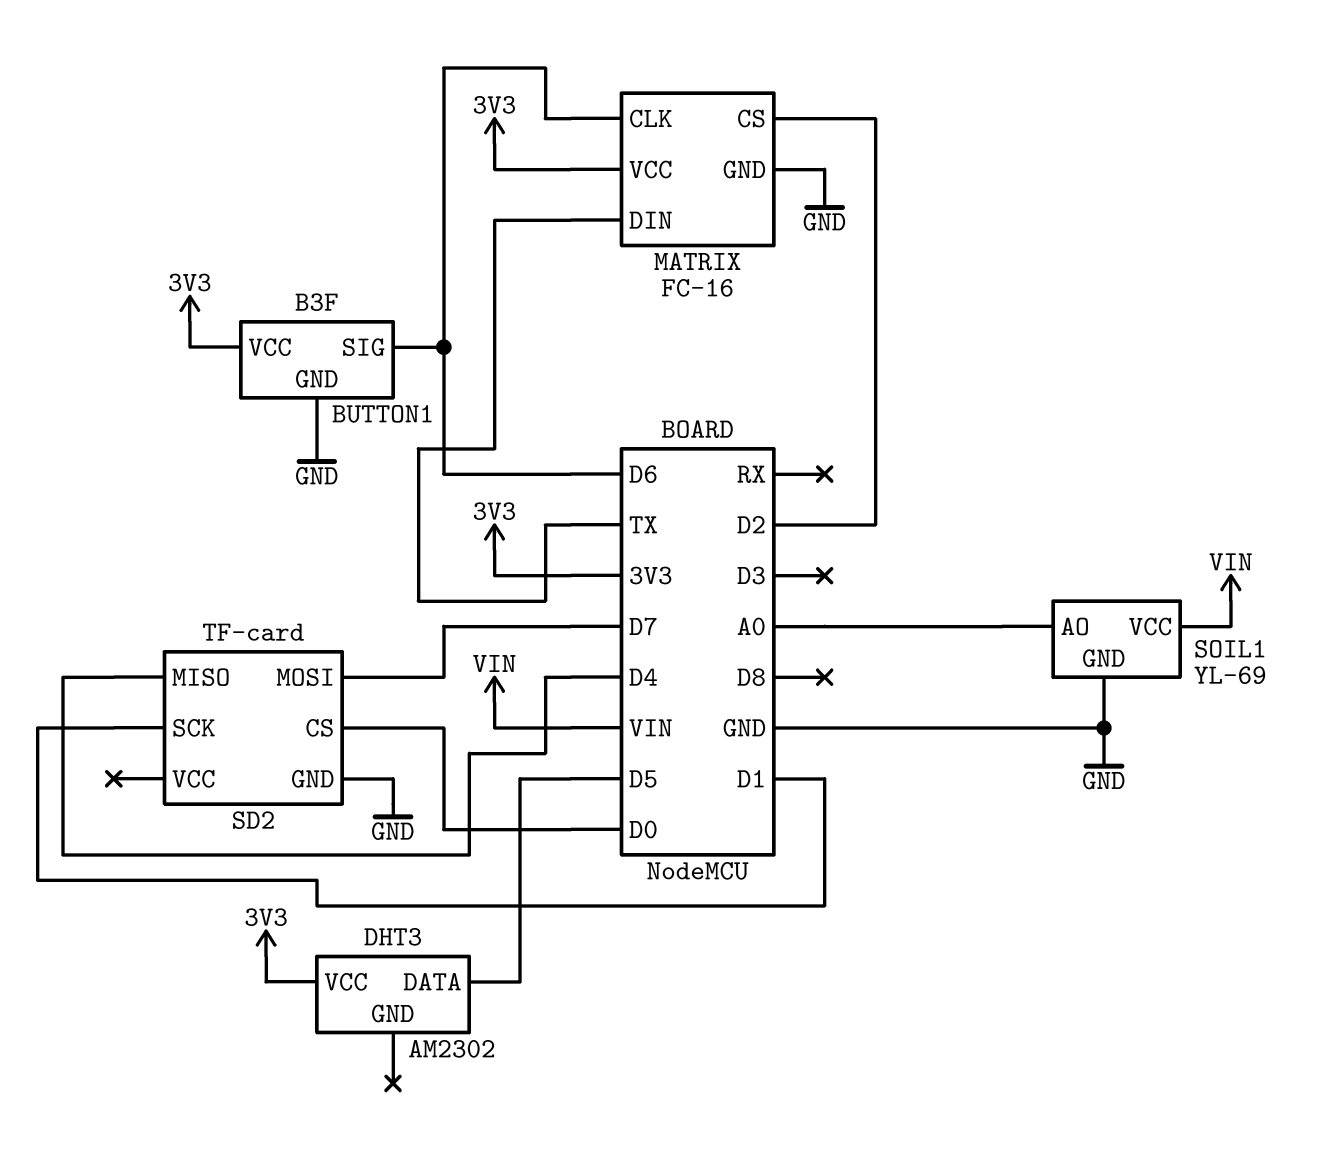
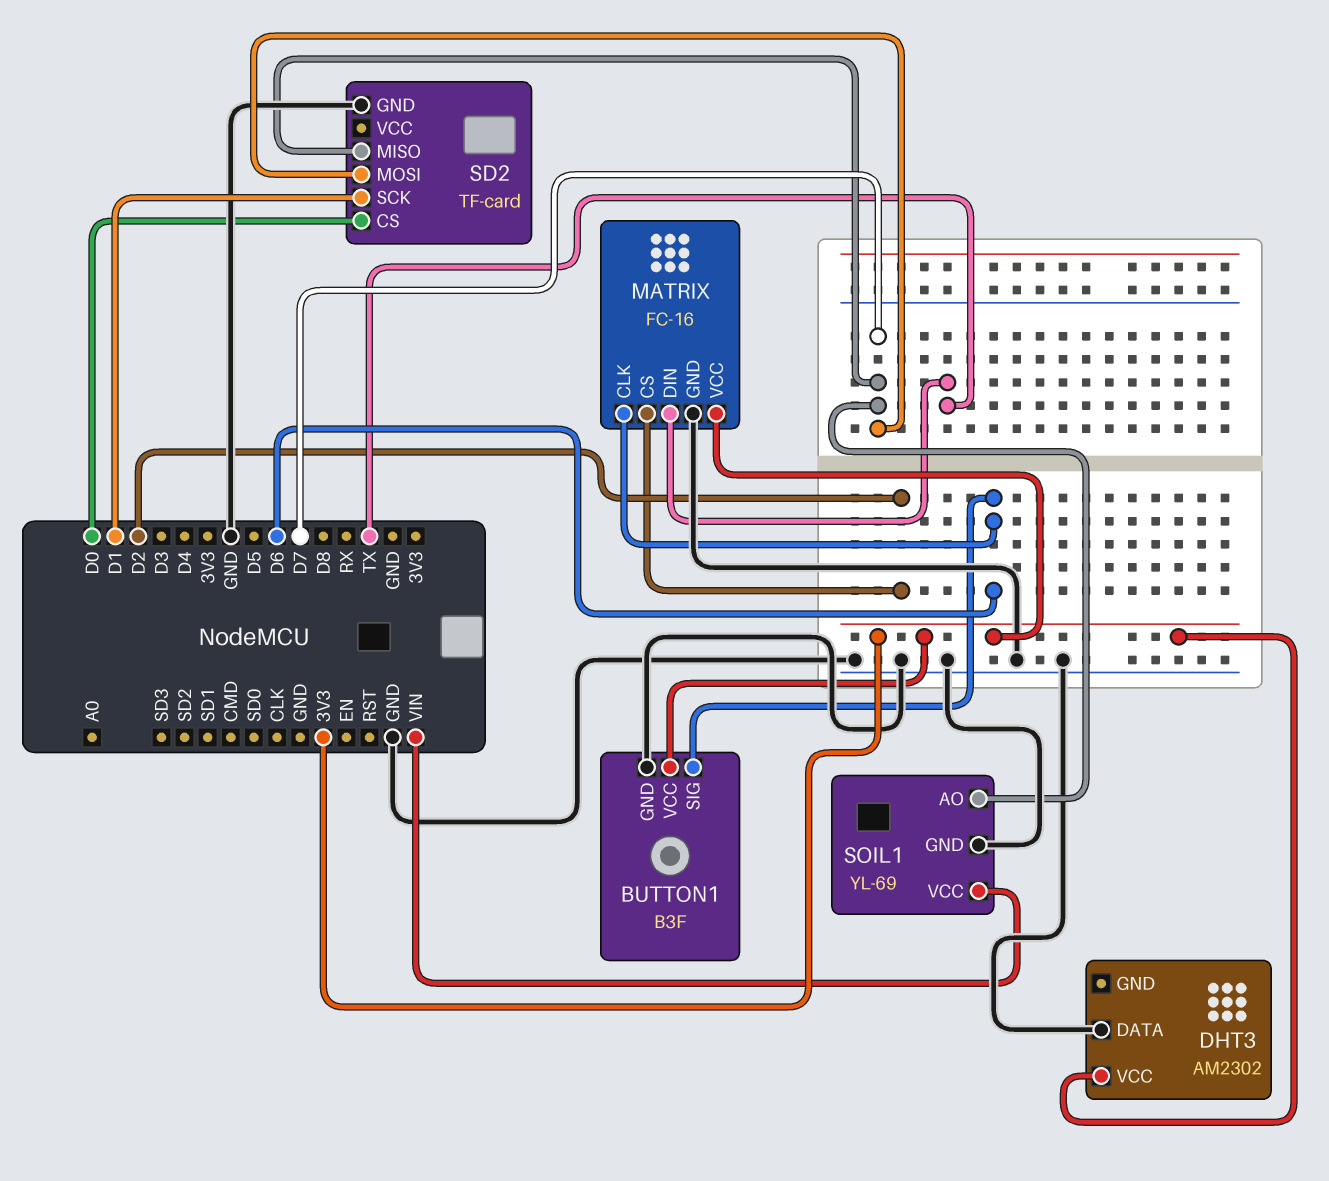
DHT3 pin DATA: D5 -> GND
SD2 pin MISO: D4 -> D7
SOIL1 pin AO: A0 -> D7

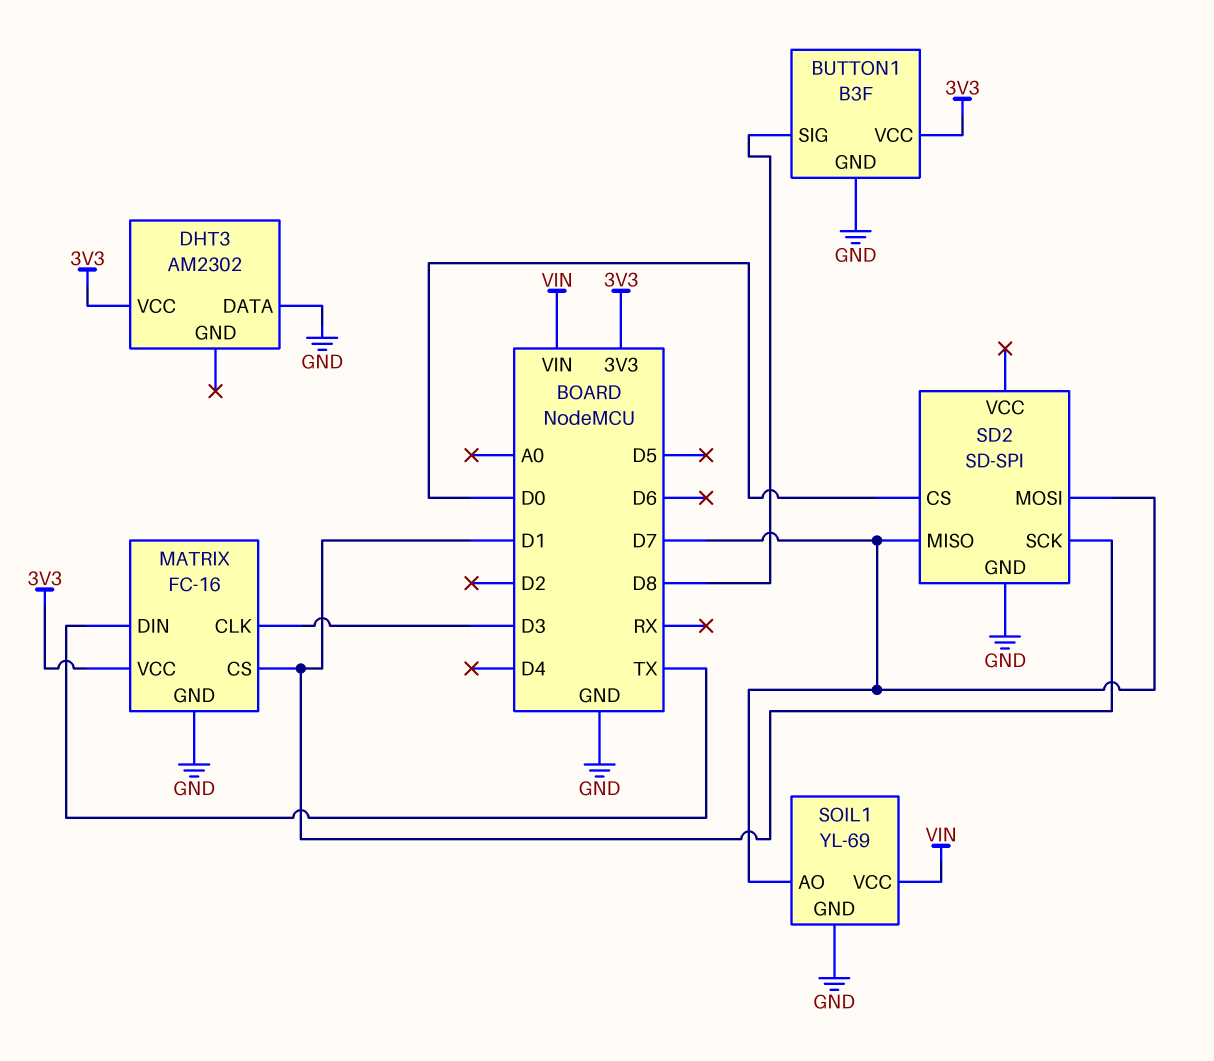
BUTTON1 pin SIG: D6 -> D8
MATRIX pin CLK: D6 -> D3
MATRIX pin CS: D2 -> D1
SD2: TF-card -> SD-SPI

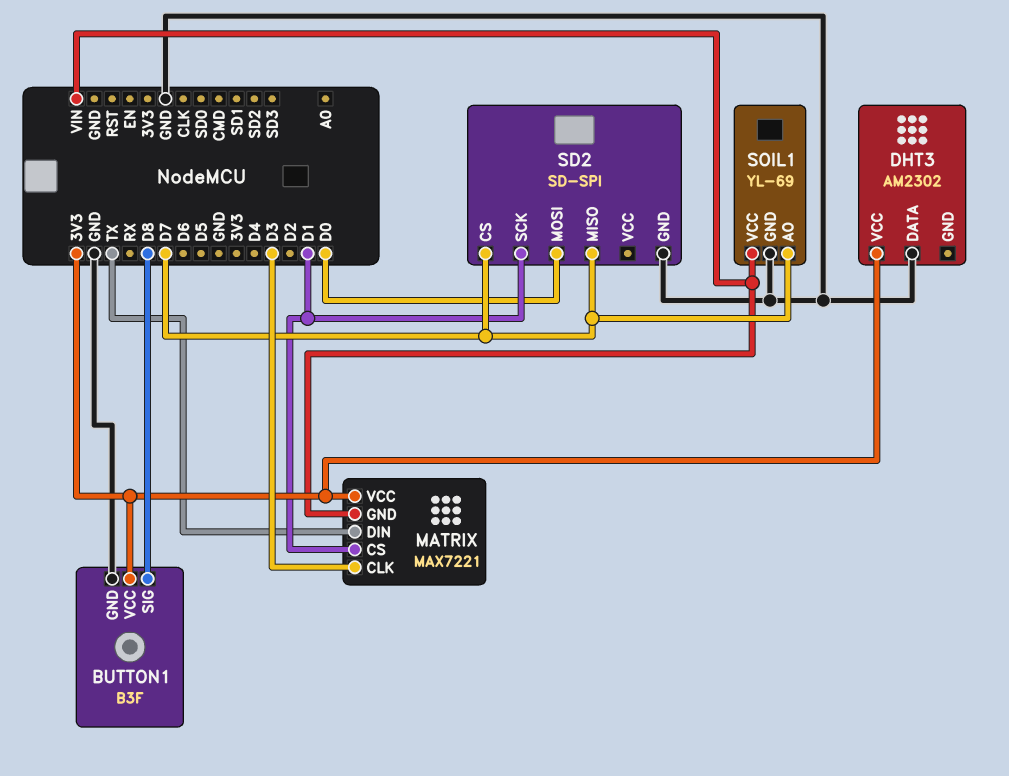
MATRIX: FC-16 -> MAX7221
MATRIX pin GND: GND -> VIN
SD2 pin CS: D0 -> D7
SD2 pin MOSI: D7 -> D0

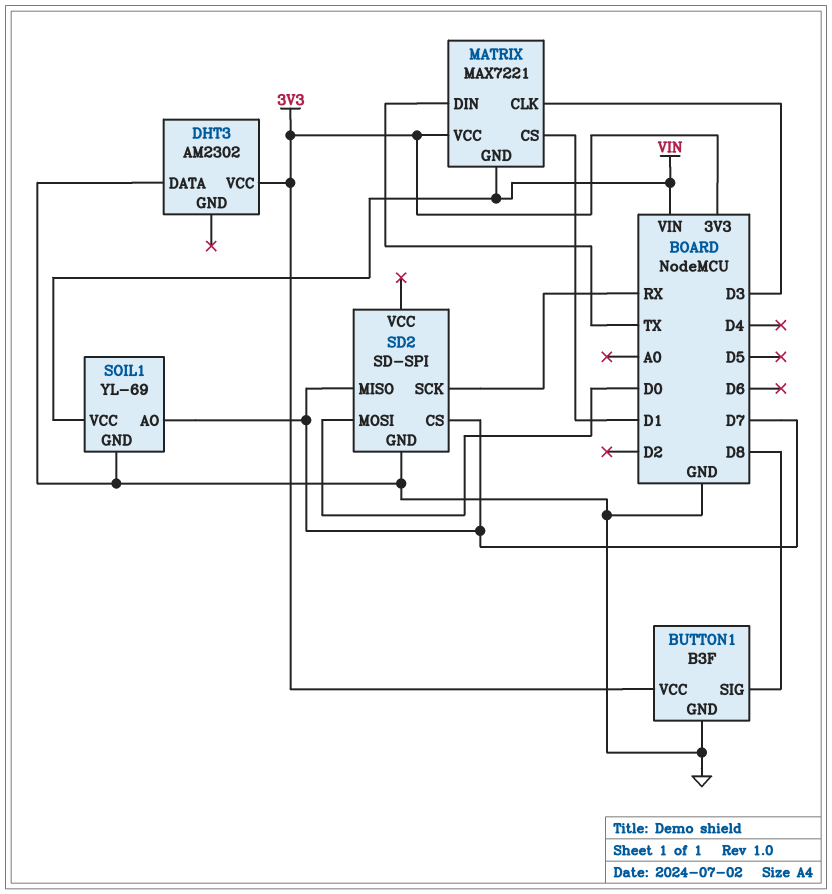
SD2 pin SCK: D1 -> RX

